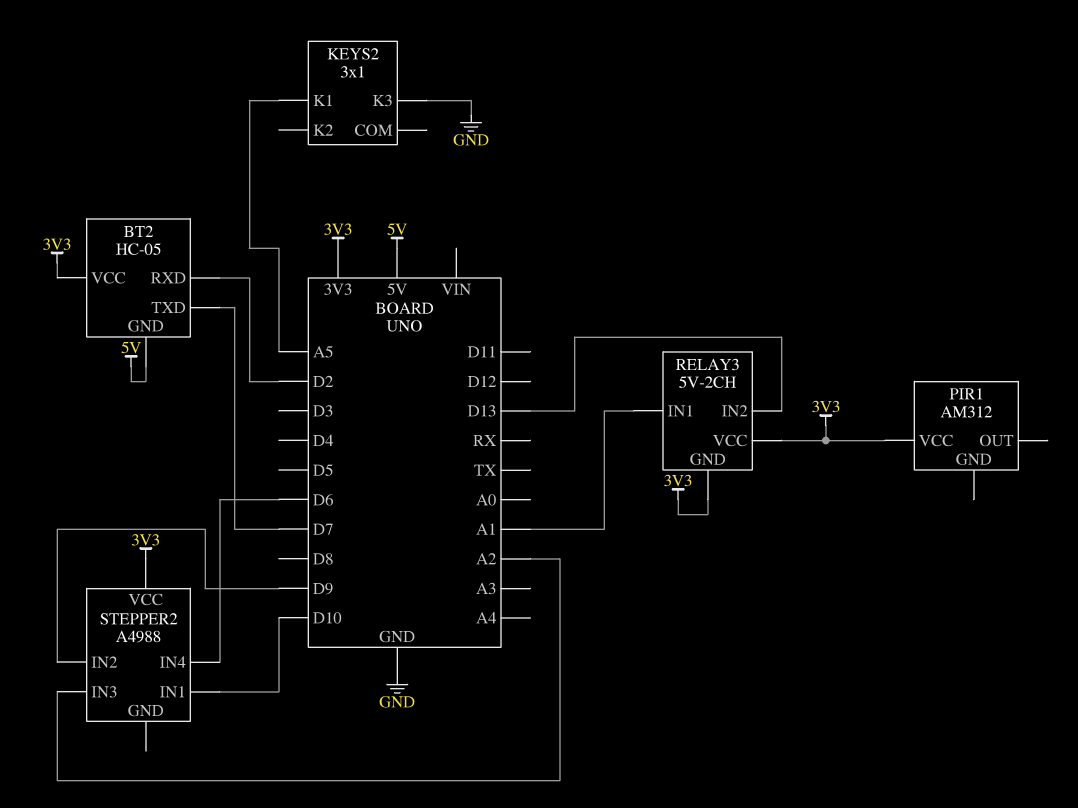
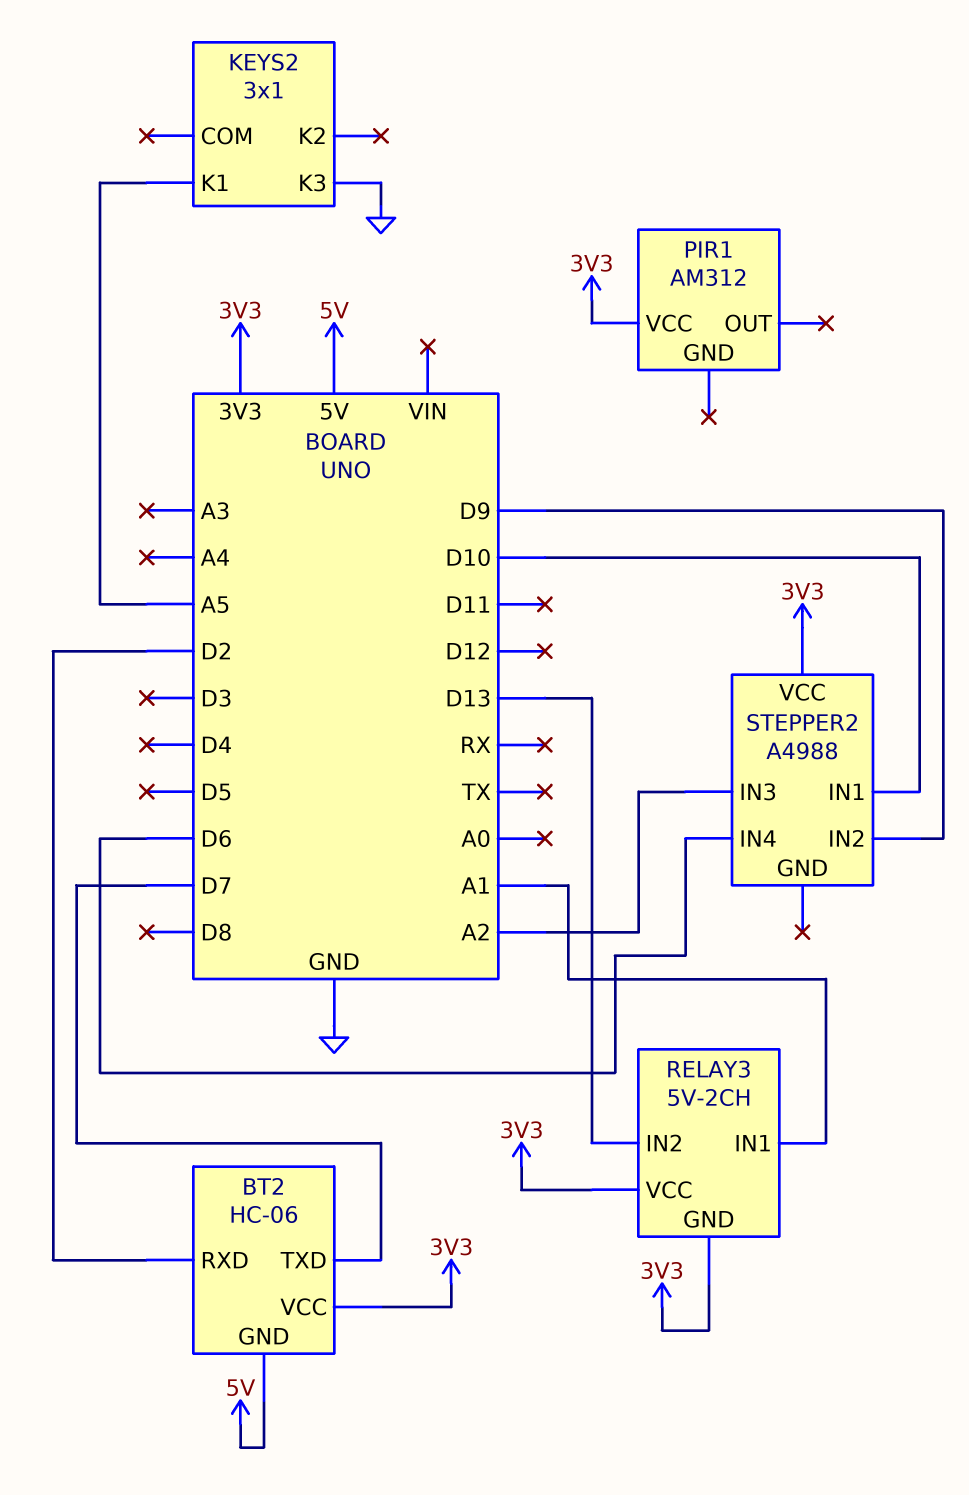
BT2: HC-05 -> HC-06

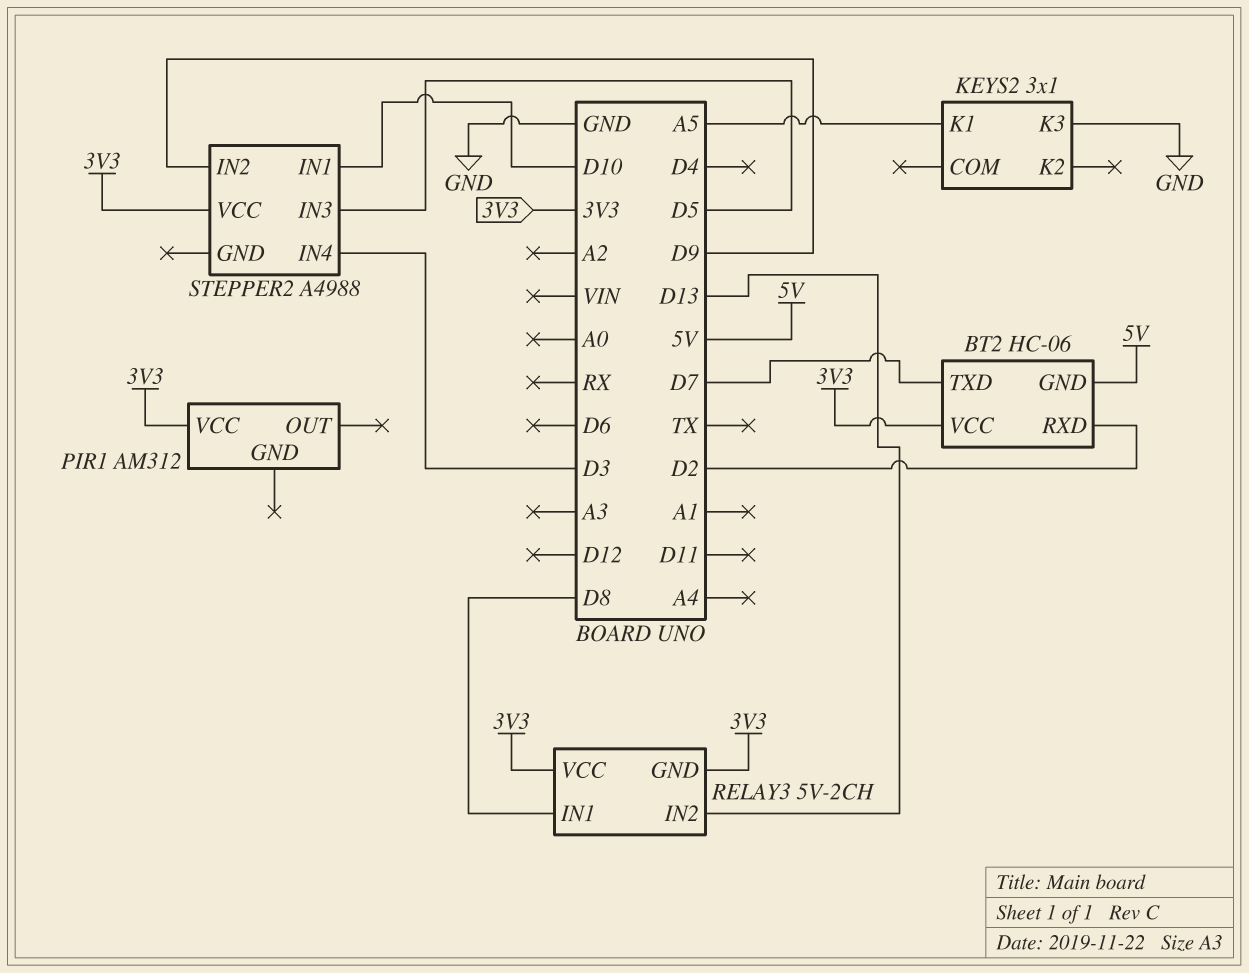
RELAY3 pin IN1: A1 -> D8
STEPPER2 pin IN3: A2 -> D5
STEPPER2 pin IN4: D6 -> D3

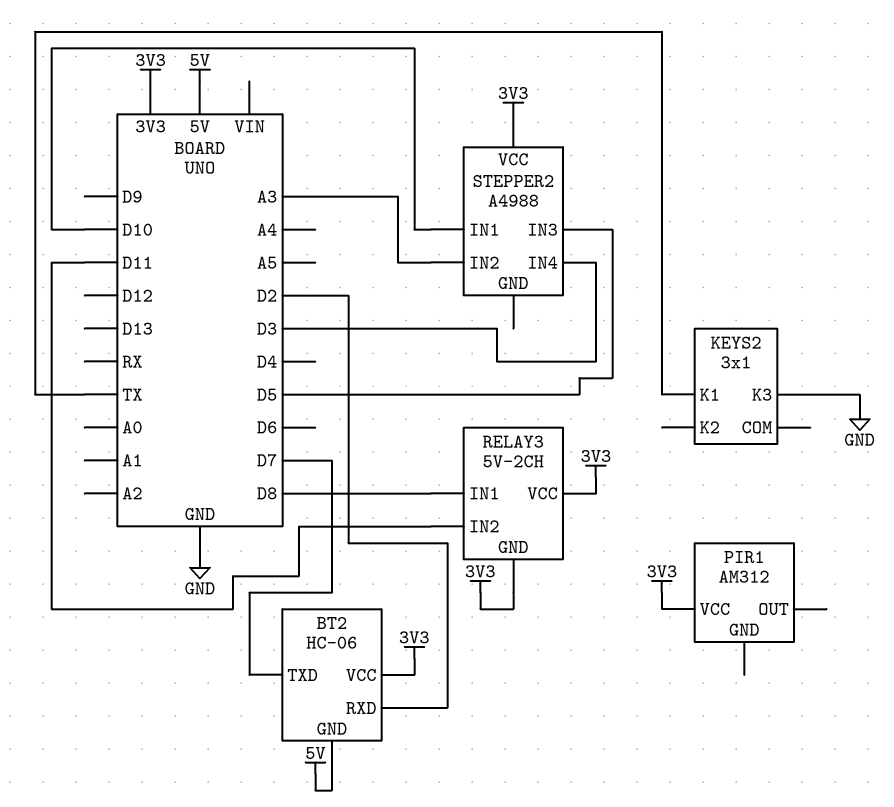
KEYS2 pin K1: A5 -> TX
RELAY3 pin IN2: D13 -> D11
STEPPER2 pin IN2: D9 -> A3

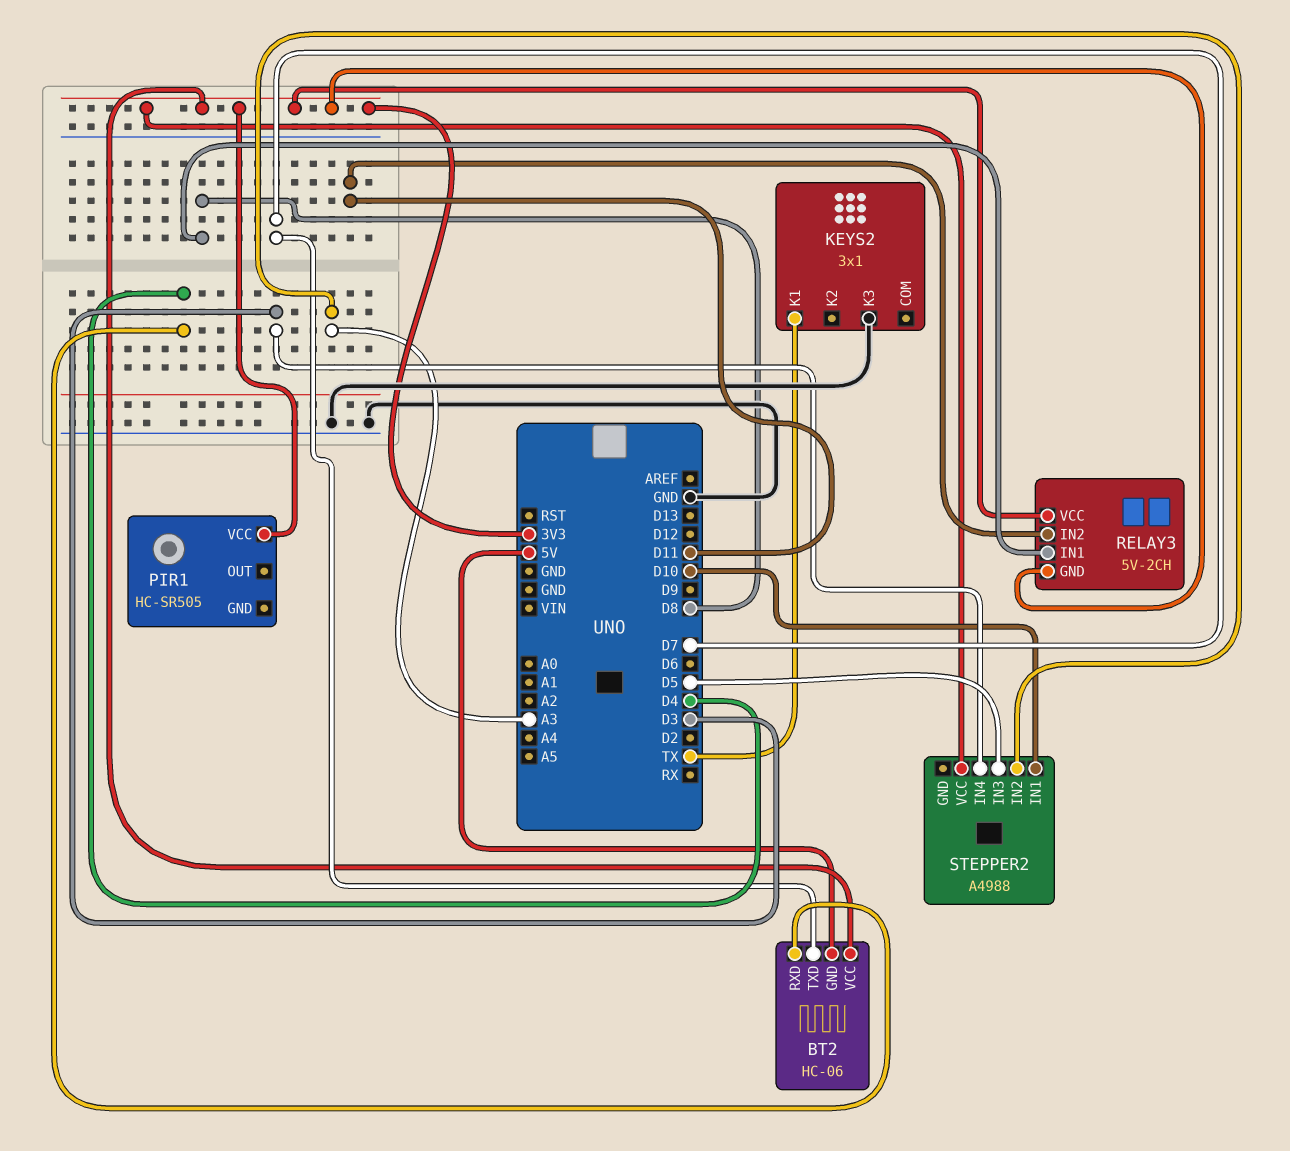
BT2 pin RXD: D2 -> D4
PIR1: AM312 -> HC-SR505

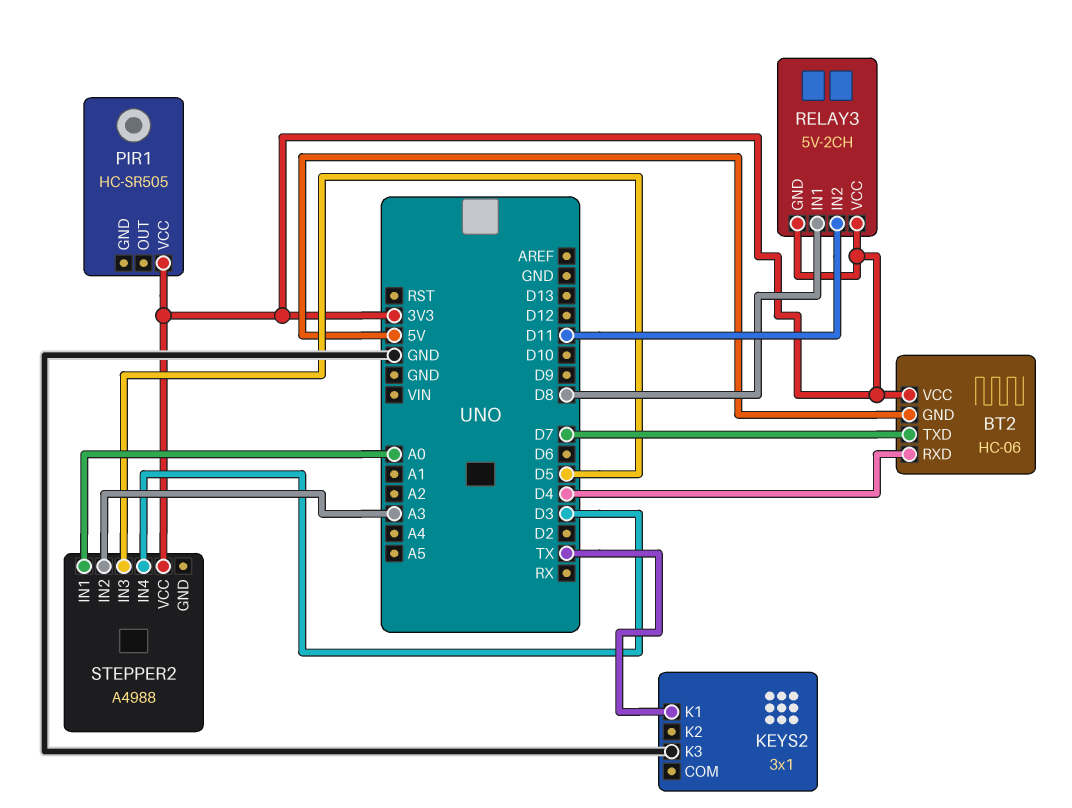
STEPPER2 pin IN1: D10 -> A0

